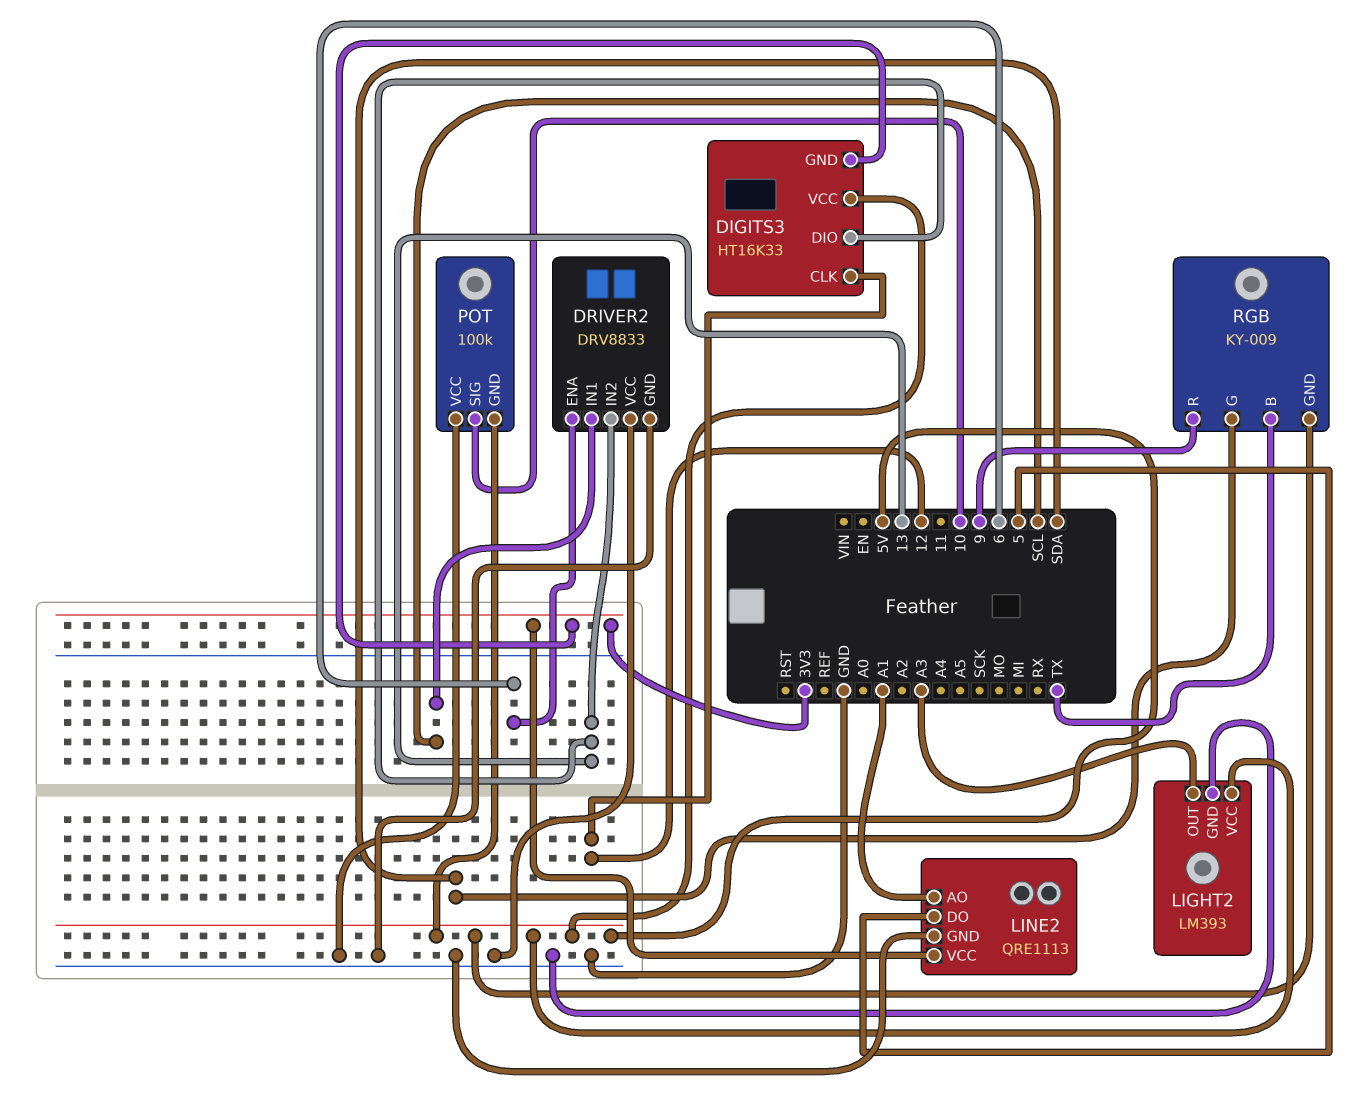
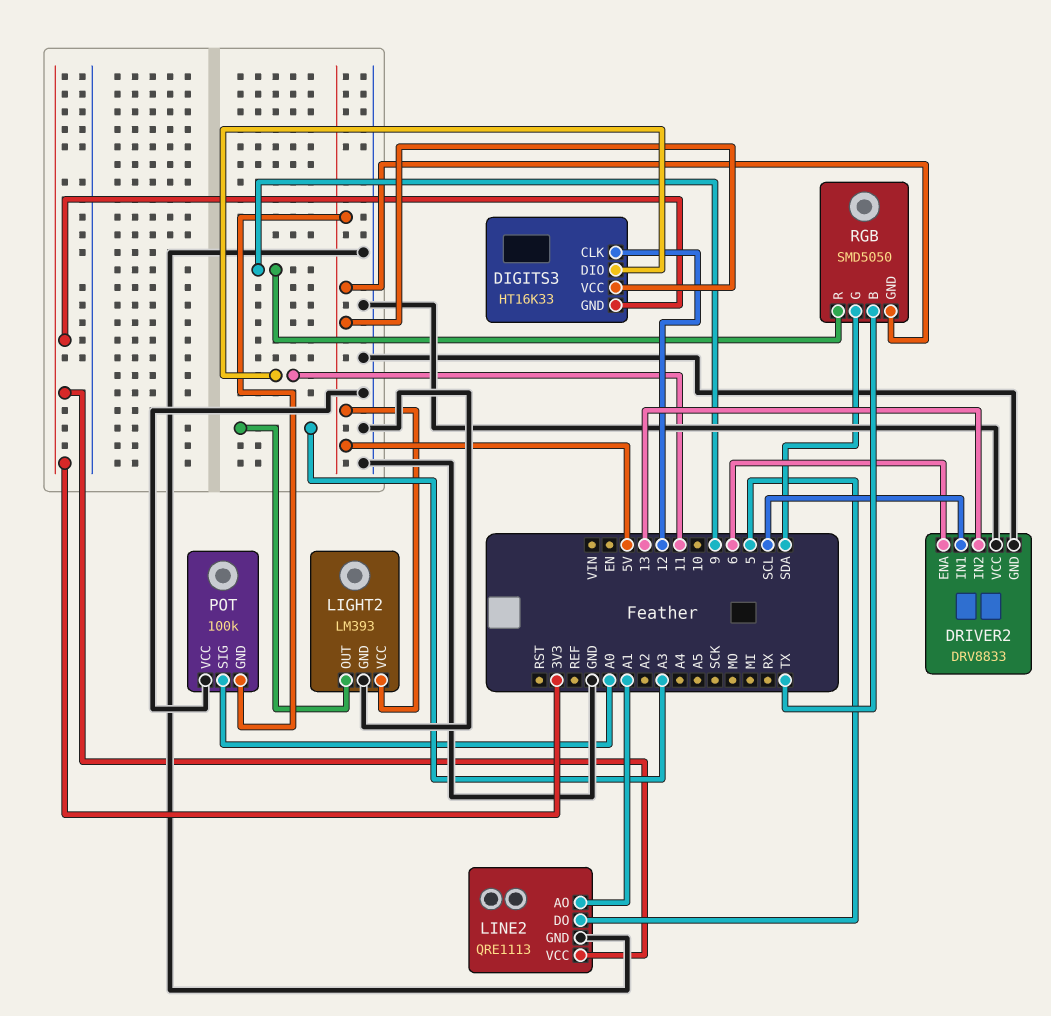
DIGITS3 pin DIO: 13 -> 11
POT pin SIG: 10 -> A0
RGB: KY-009 -> SMD5050

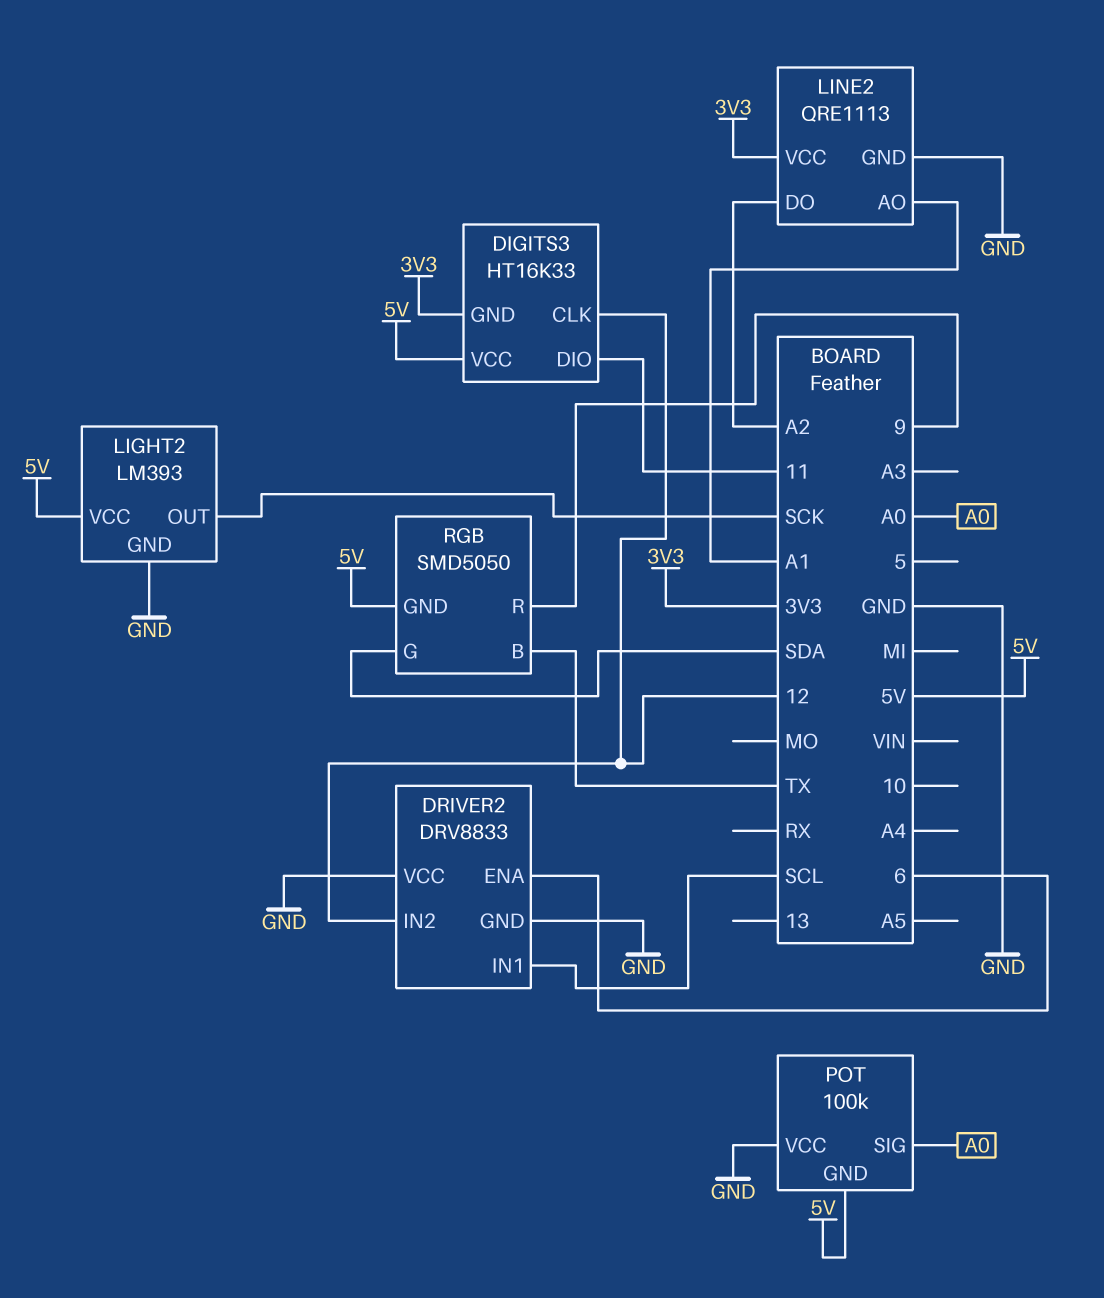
DRIVER2 pin IN2: 13 -> 12
LIGHT2 pin OUT: A3 -> SCK
LINE2 pin DO: 5 -> A2

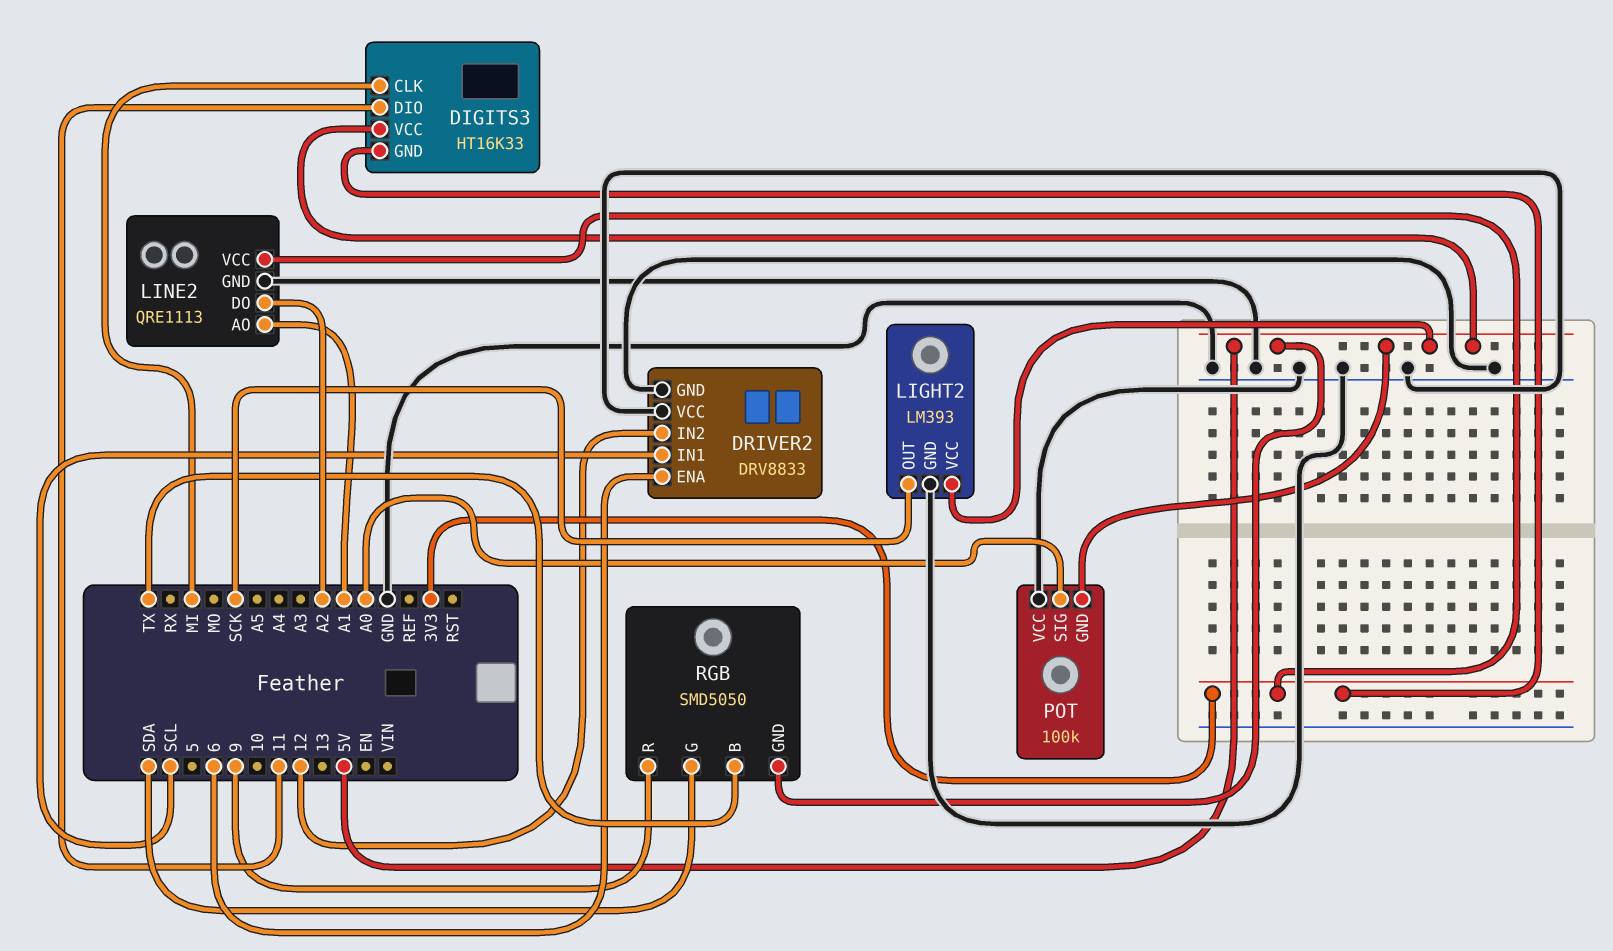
DIGITS3 pin CLK: 12 -> MI

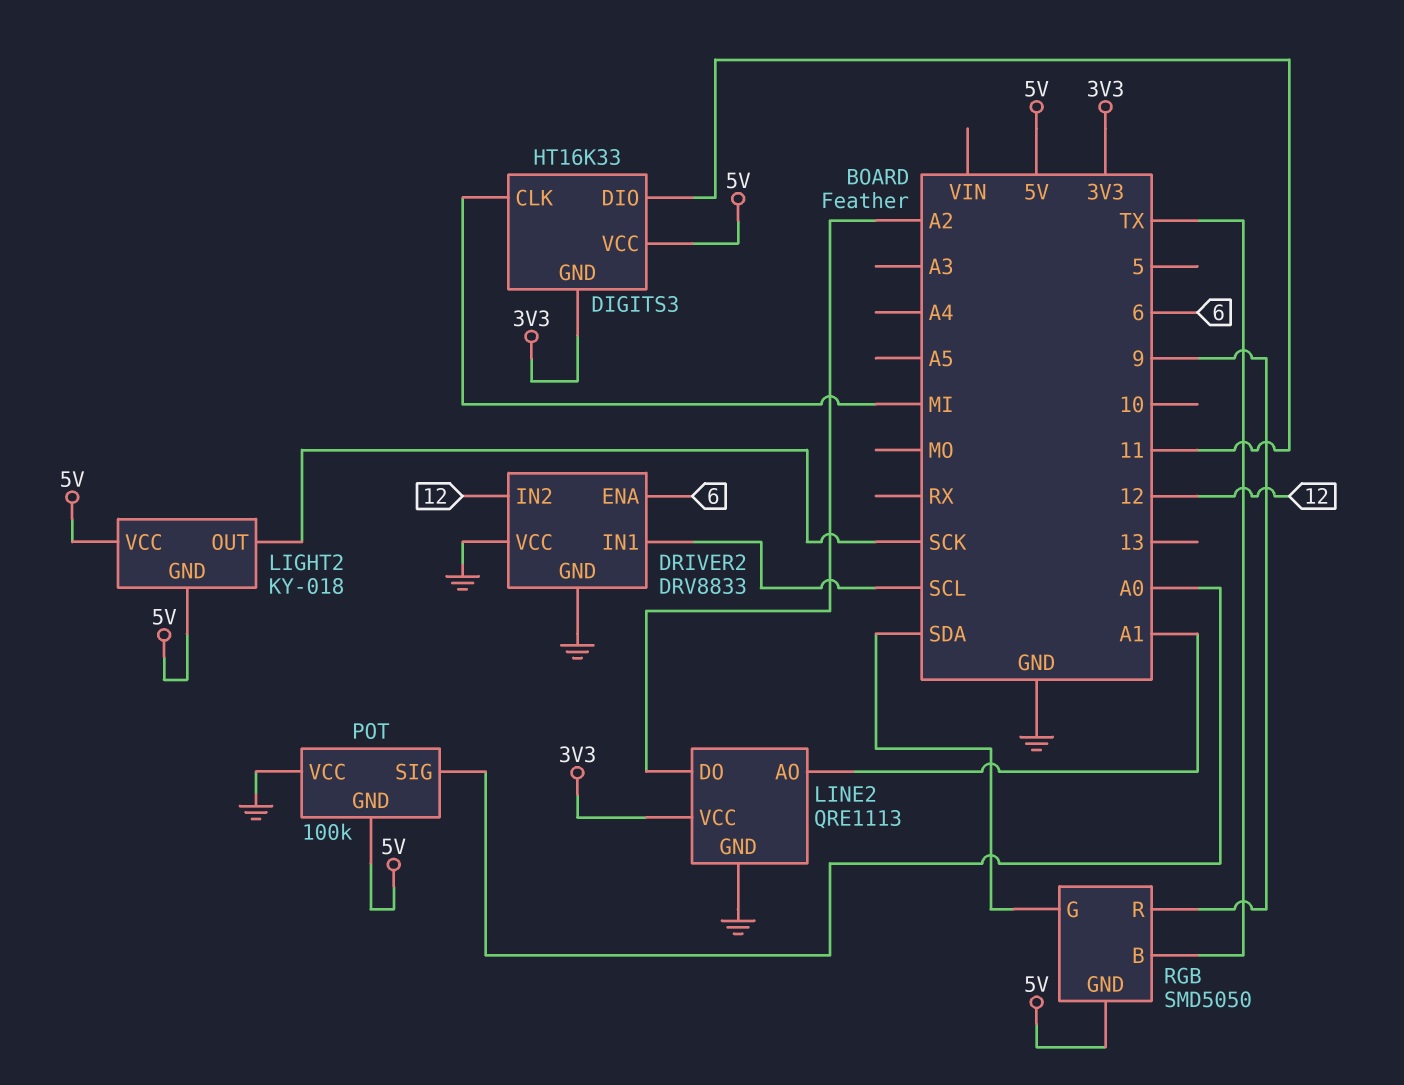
LIGHT2: LM393 -> KY-018
LIGHT2 pin GND: GND -> 5V

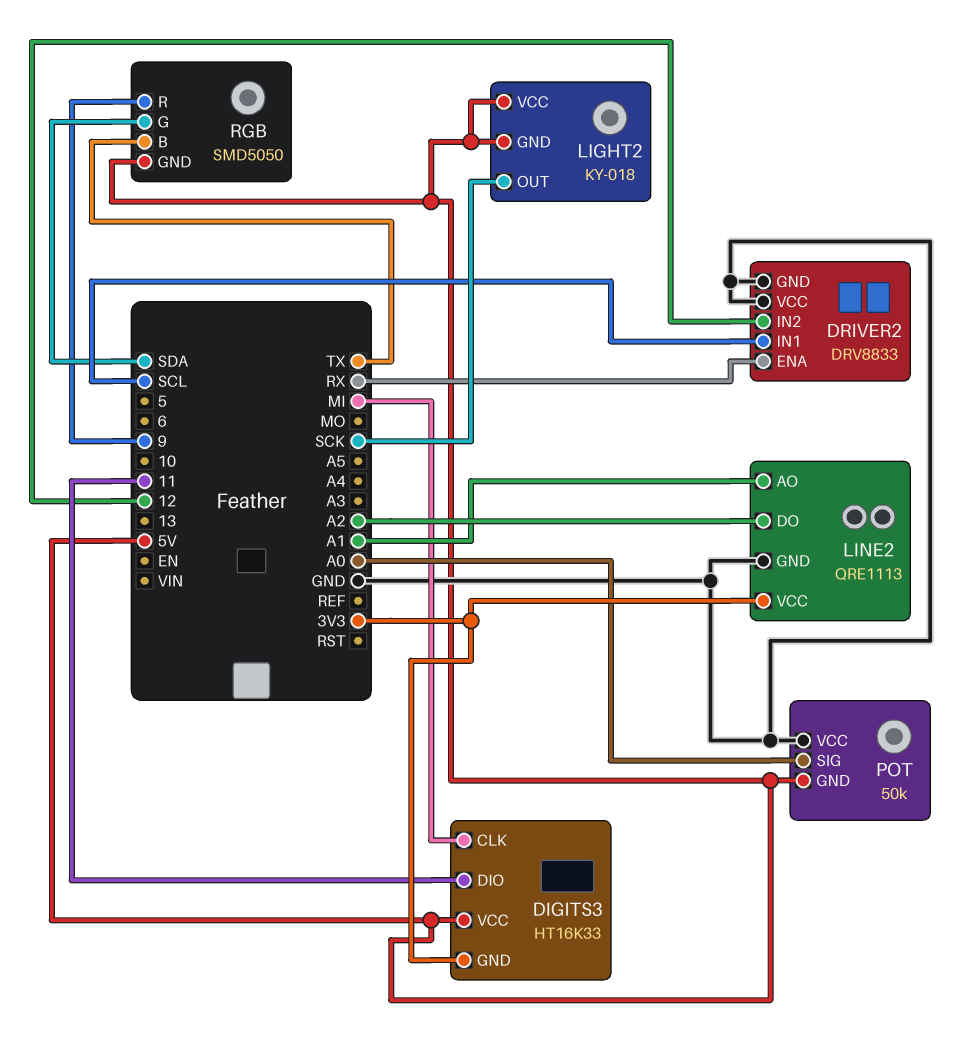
DRIVER2 pin ENA: 6 -> RX
POT: 100k -> 50k

